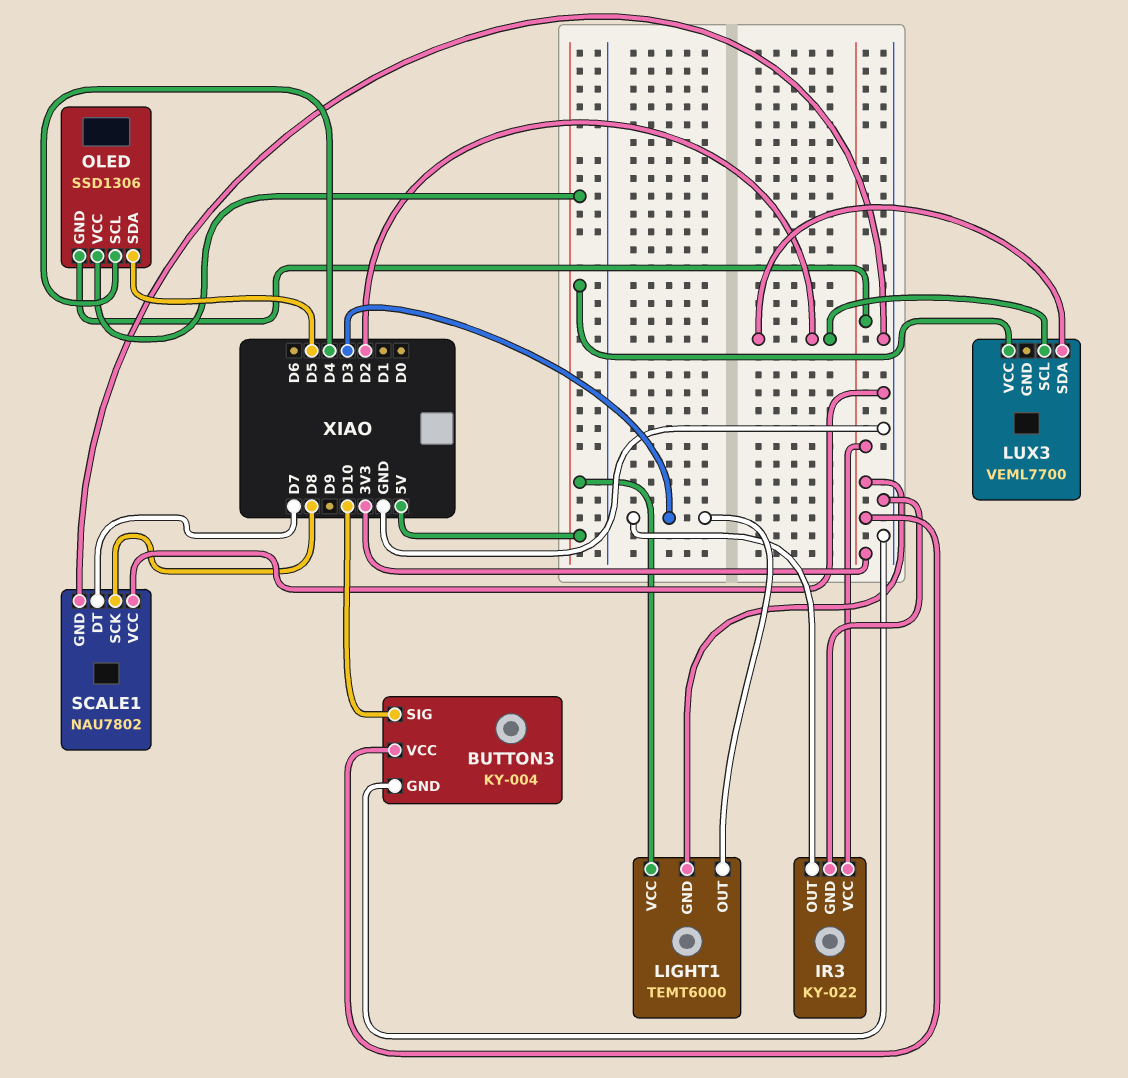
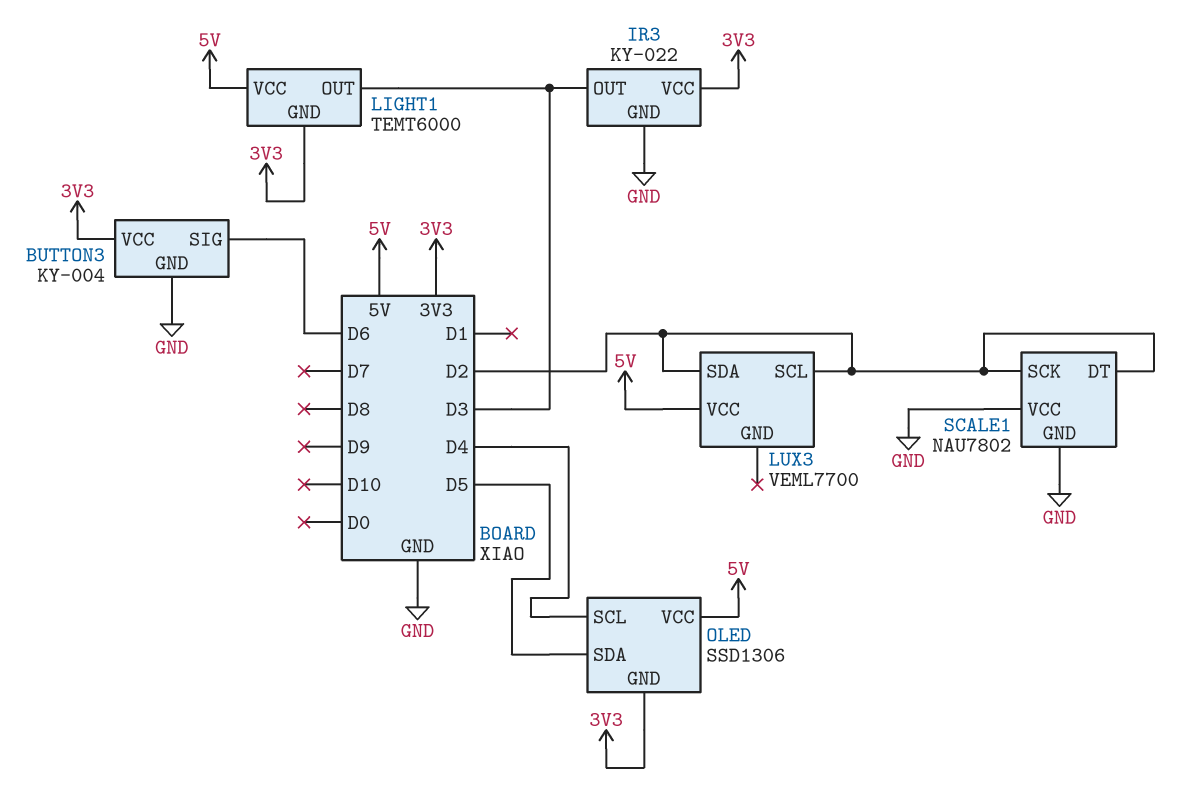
BUTTON3 pin SIG: D10 -> D6
SCALE1 pin DT: D7 -> D2
SCALE1 pin SCK: D8 -> D2

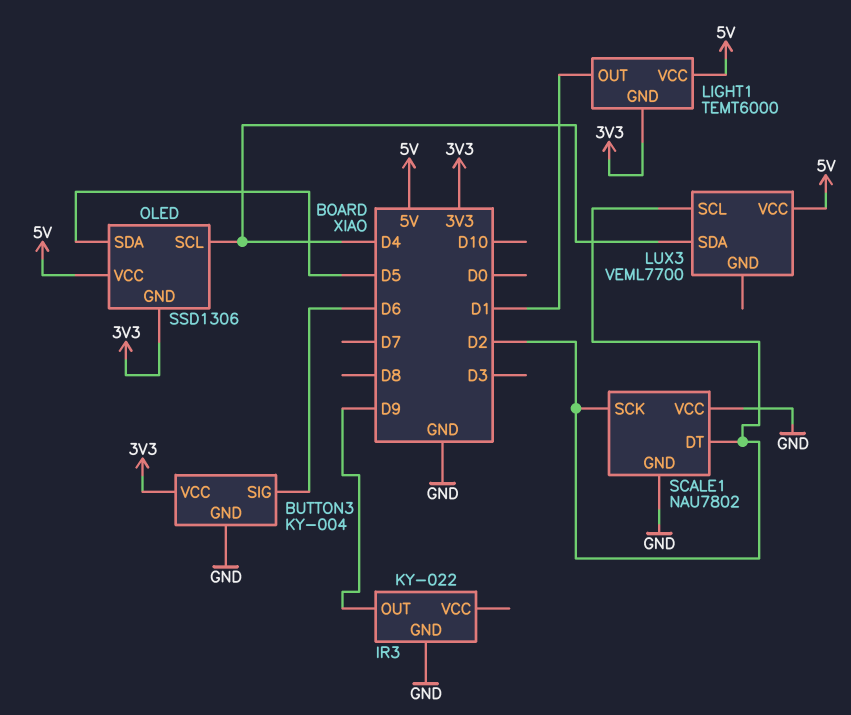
IR3 pin OUT: D3 -> D9
IR3 pin VCC: 3V3 -> none
LIGHT1 pin OUT: D3 -> D1
LUX3 pin SDA: D2 -> D4

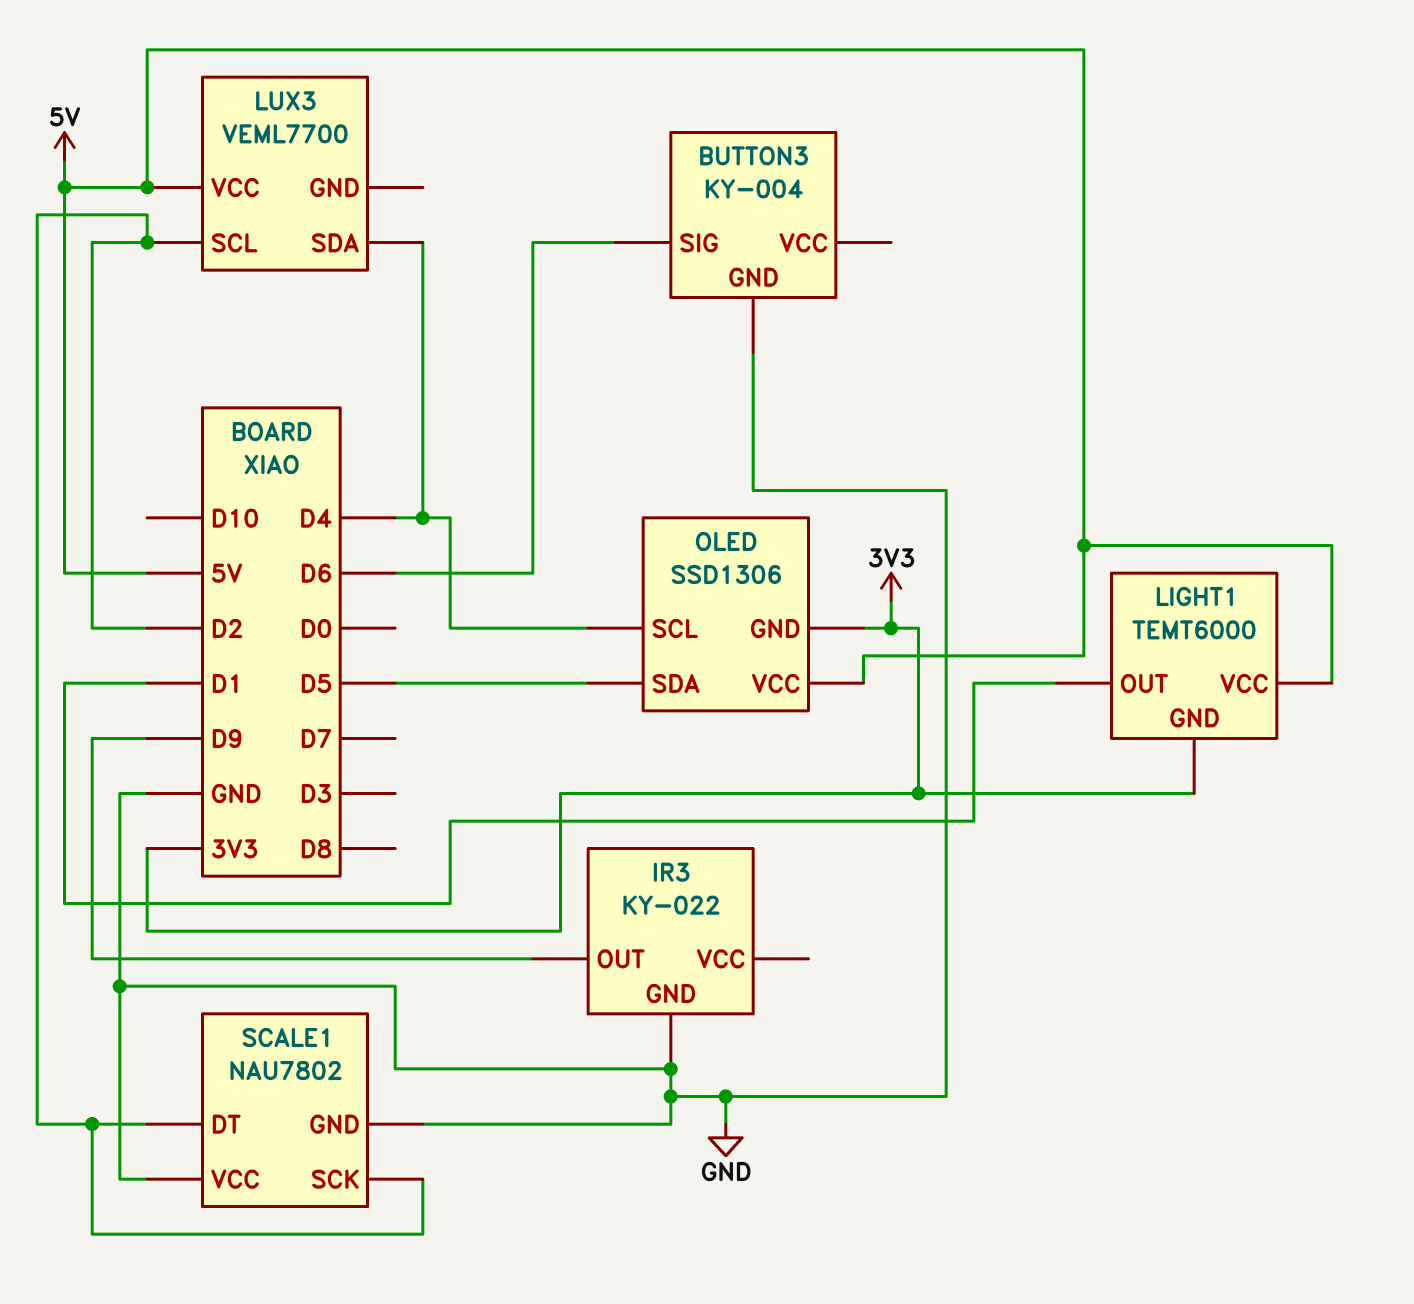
BUTTON3 pin VCC: 3V3 -> none

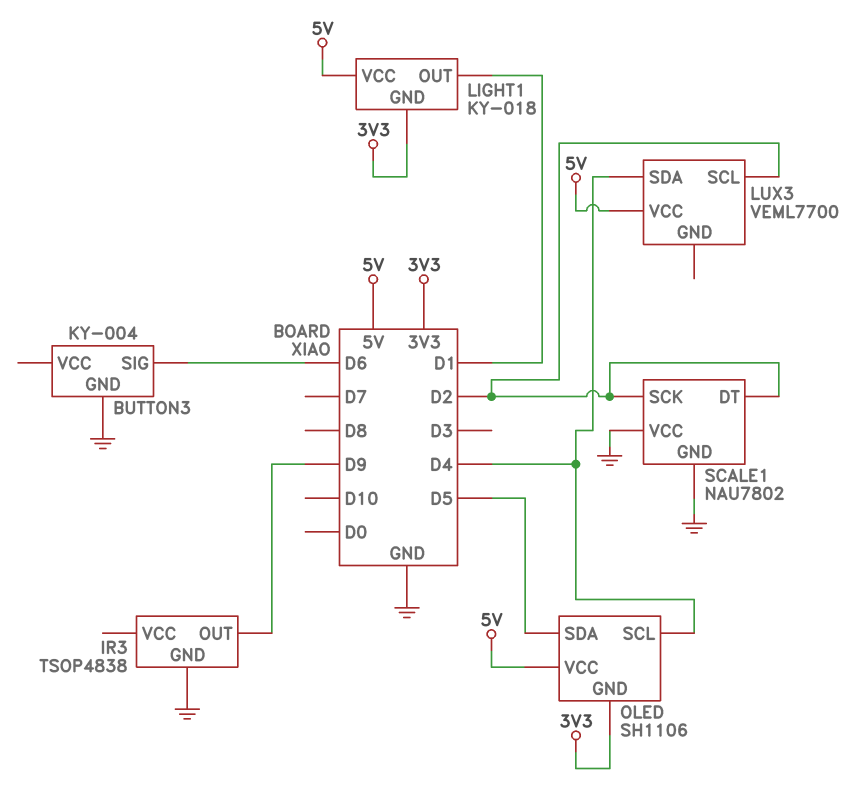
IR3: KY-022 -> TSOP4838
LIGHT1: TEMT6000 -> KY-018
OLED: SSD1306 -> SH1106

